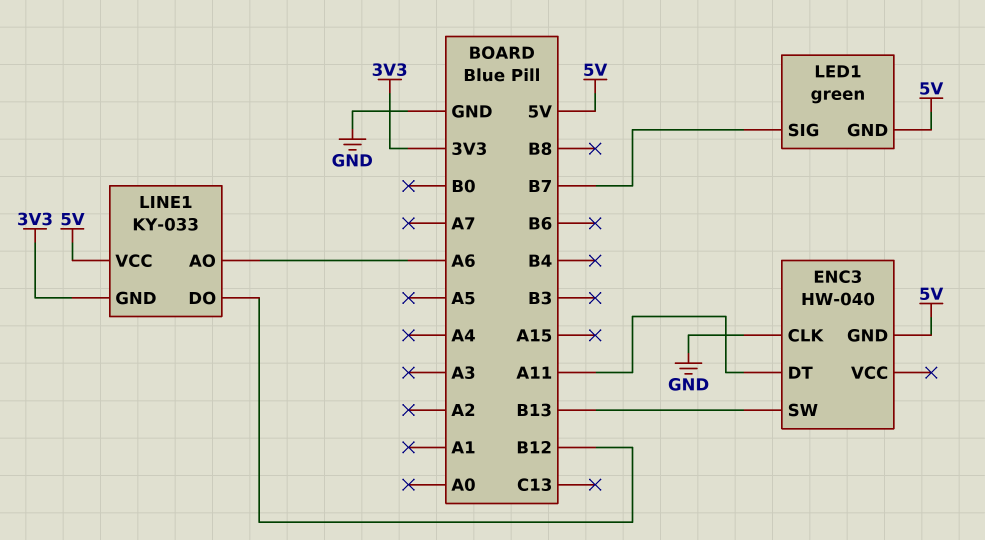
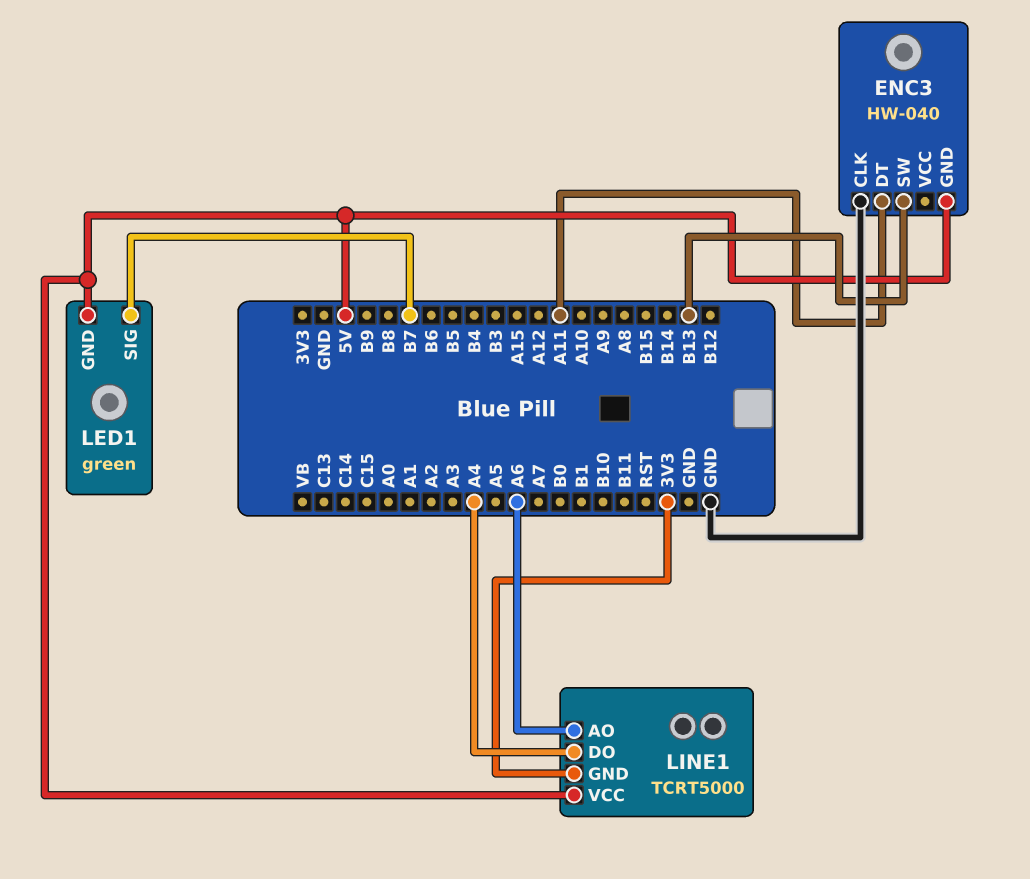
LINE1: KY-033 -> TCRT5000
LINE1 pin DO: B12 -> A4

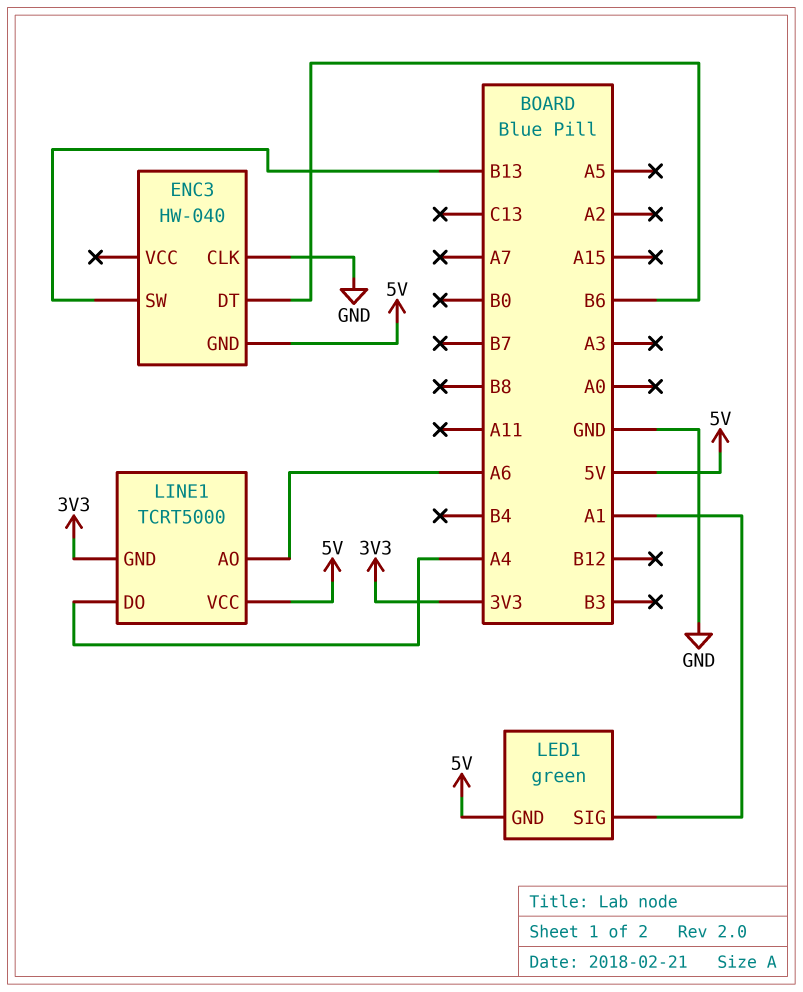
ENC3 pin DT: A11 -> B6
LED1 pin SIG: B7 -> A1

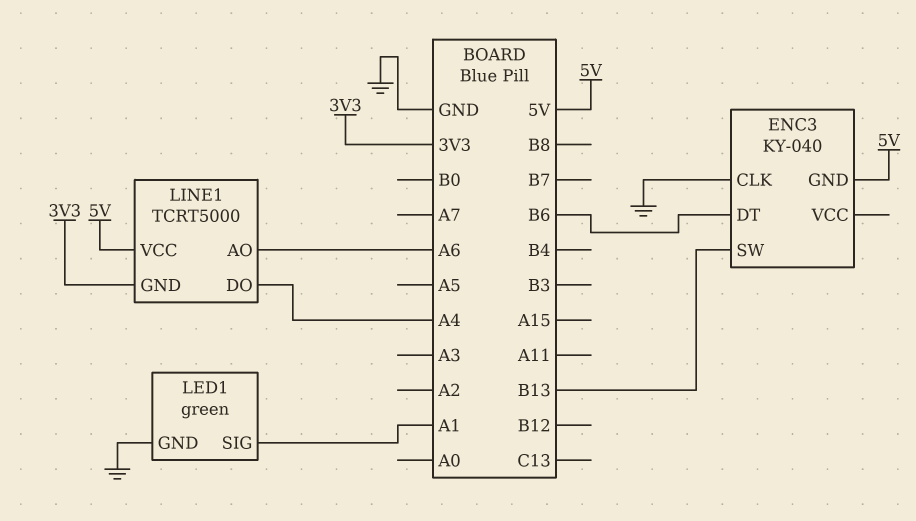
ENC3: HW-040 -> KY-040
LED1 pin GND: 5V -> GND

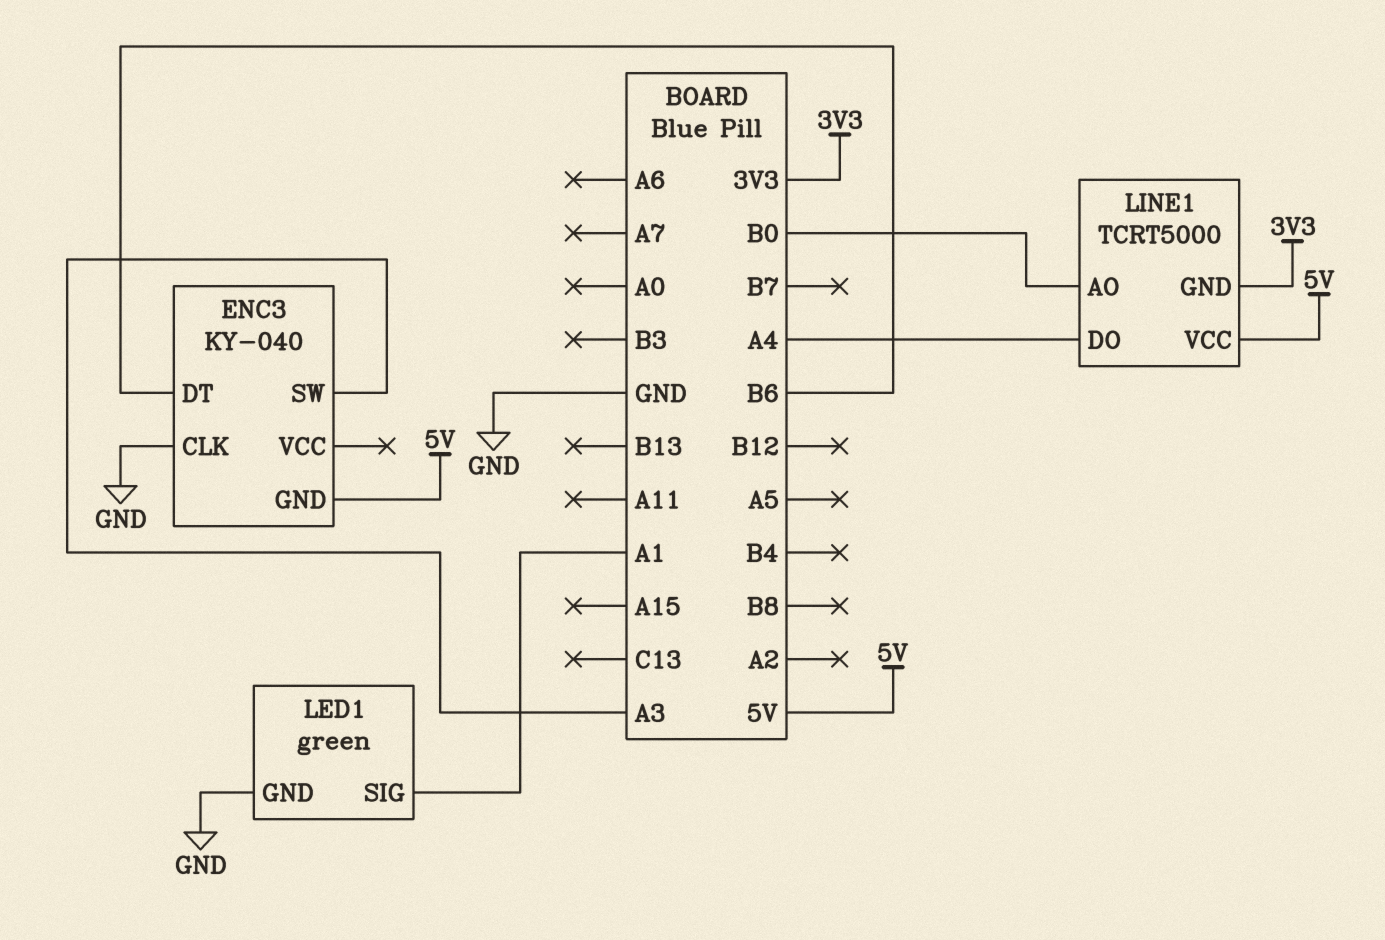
ENC3 pin SW: B13 -> A3
LINE1 pin AO: A6 -> B0

